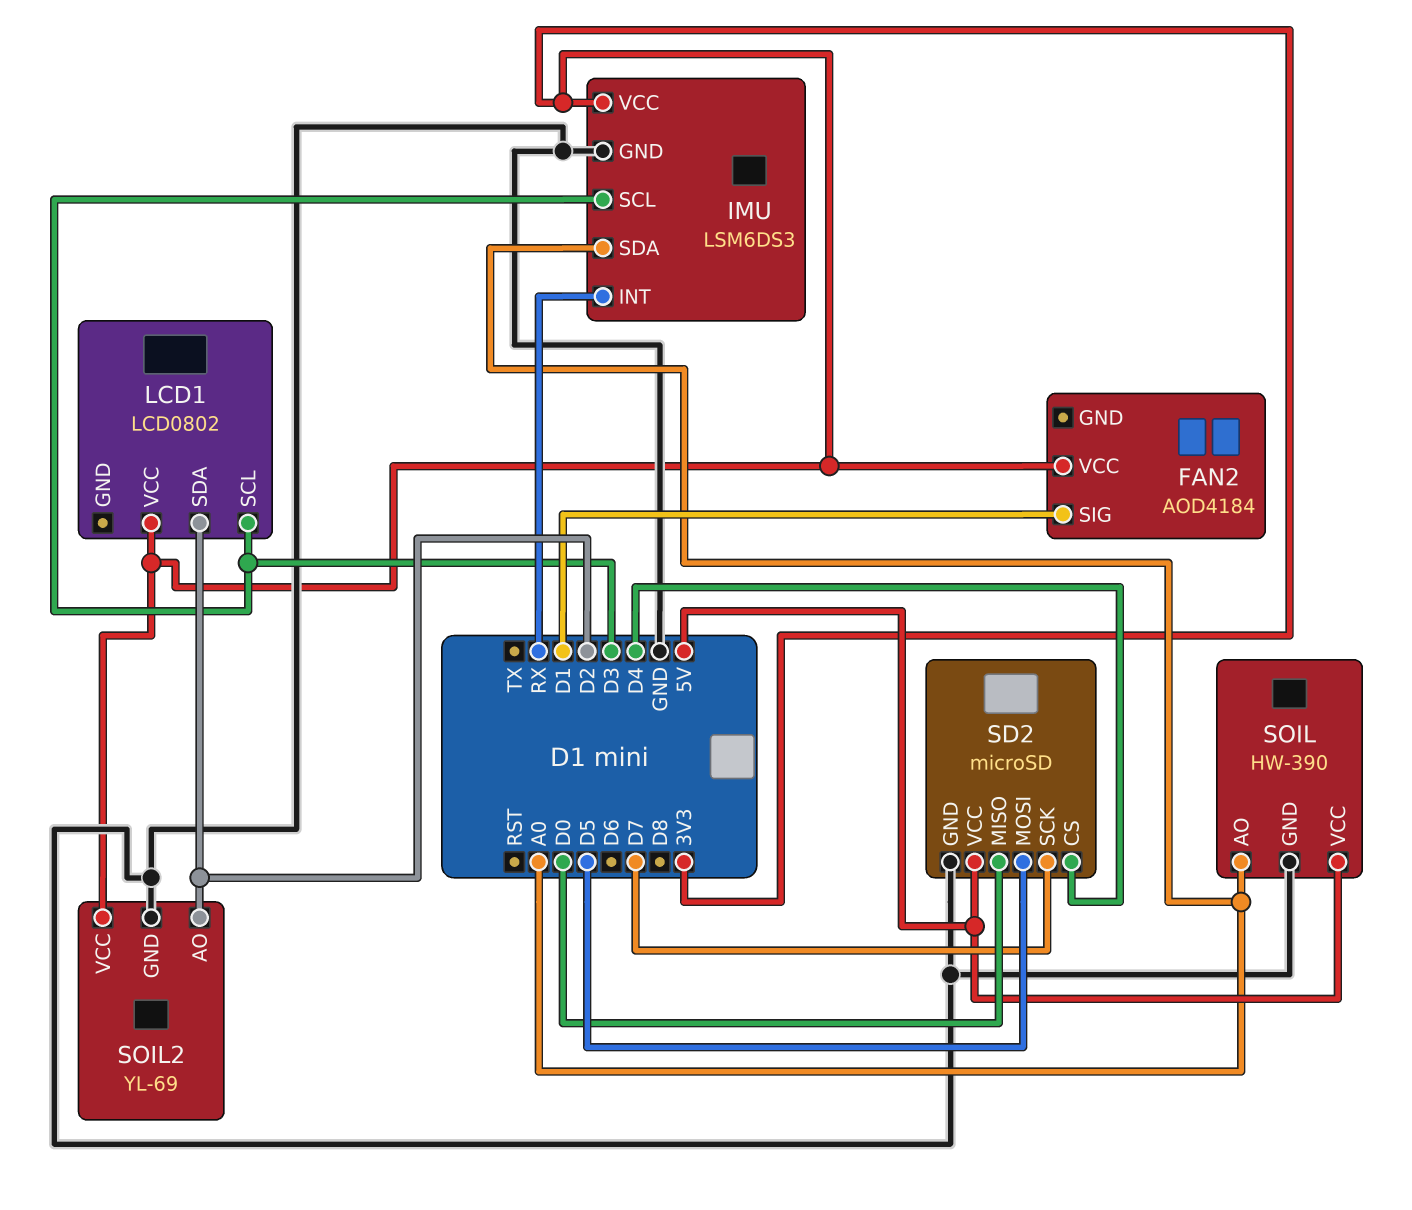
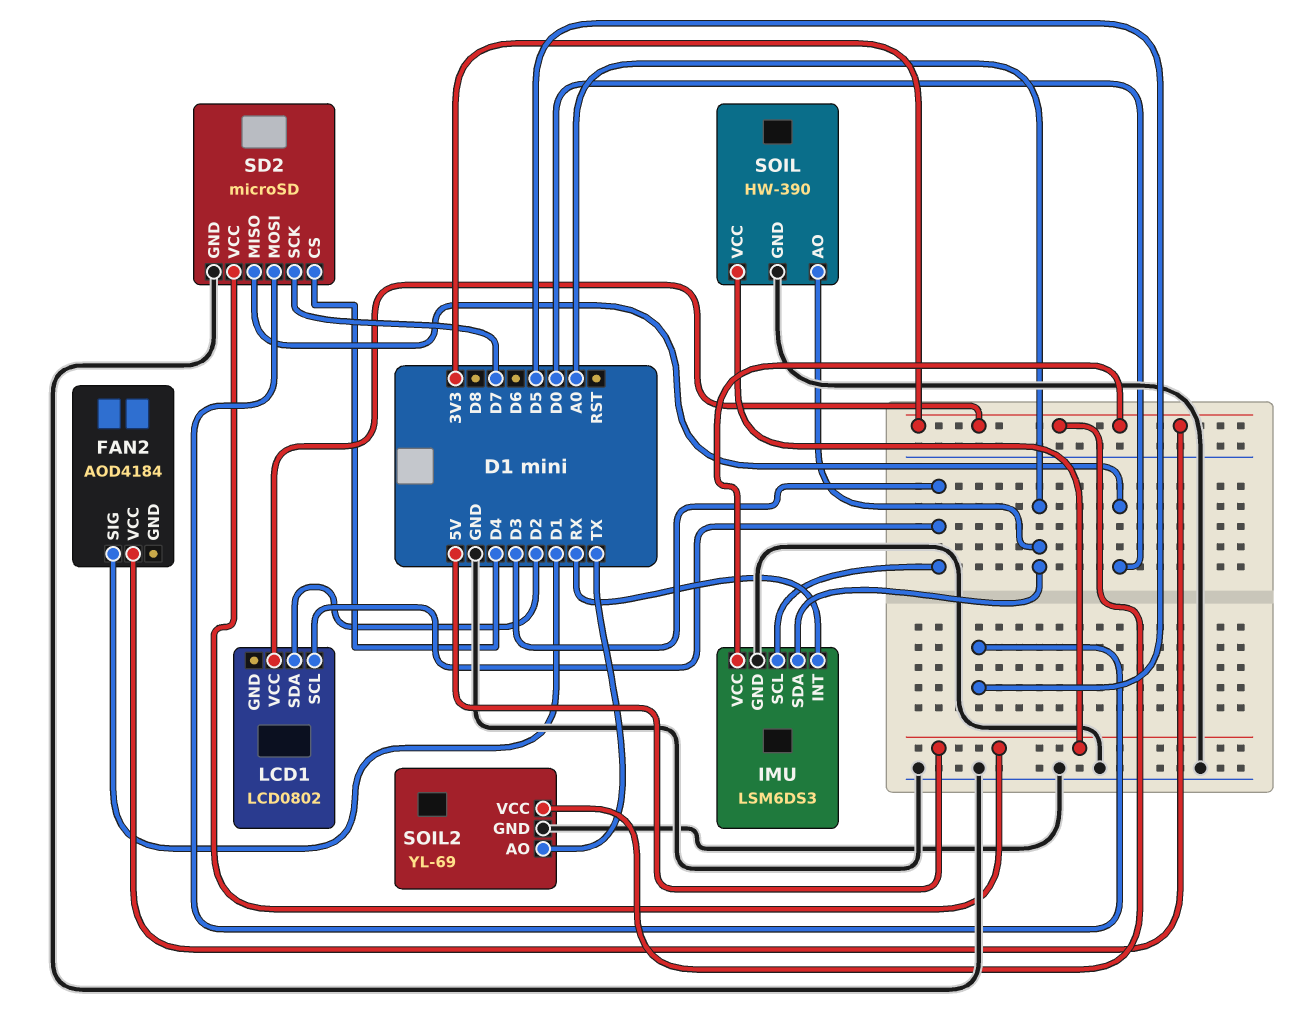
SOIL2 pin AO: D2 -> TX

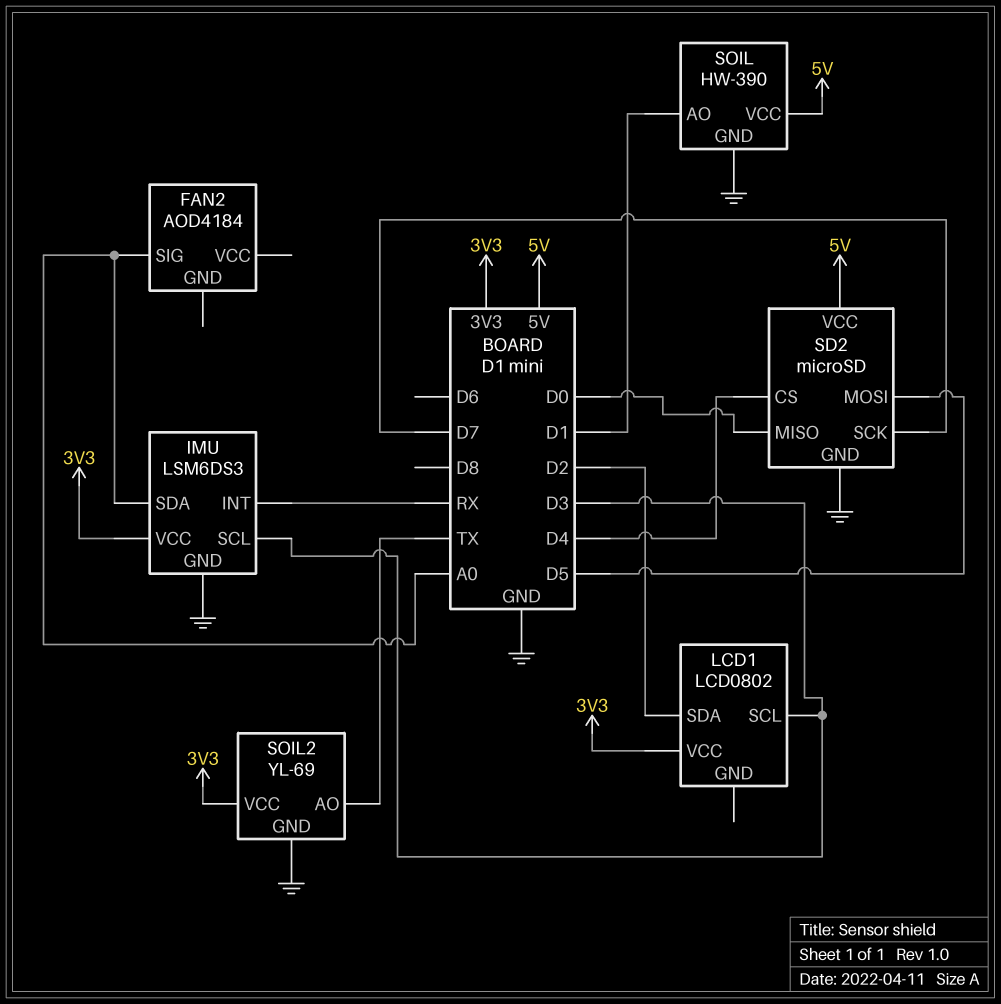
FAN2 pin SIG: D1 -> A0
FAN2 pin VCC: 3V3 -> none
SOIL pin AO: A0 -> D1

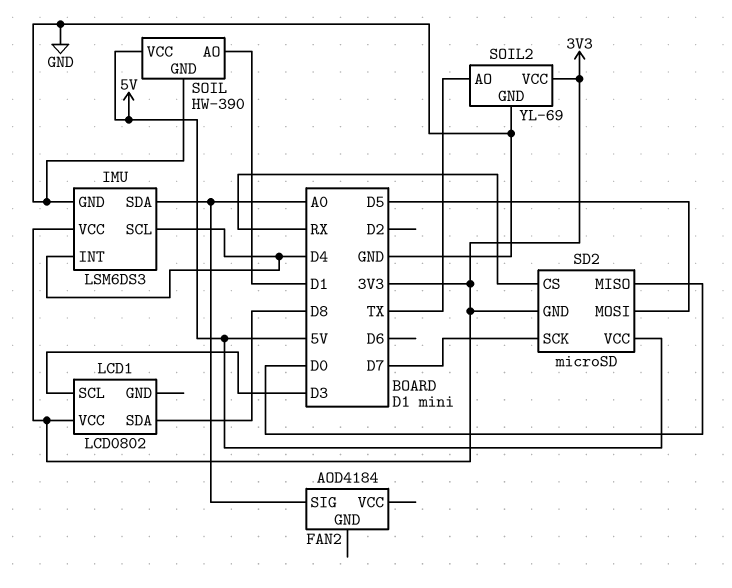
IMU pin INT: RX -> D4
IMU pin SCL: D3 -> D4
LCD1 pin SDA: D2 -> D8
SD2 pin CS: D4 -> RX
SD2 pin GND: GND -> 3V3

